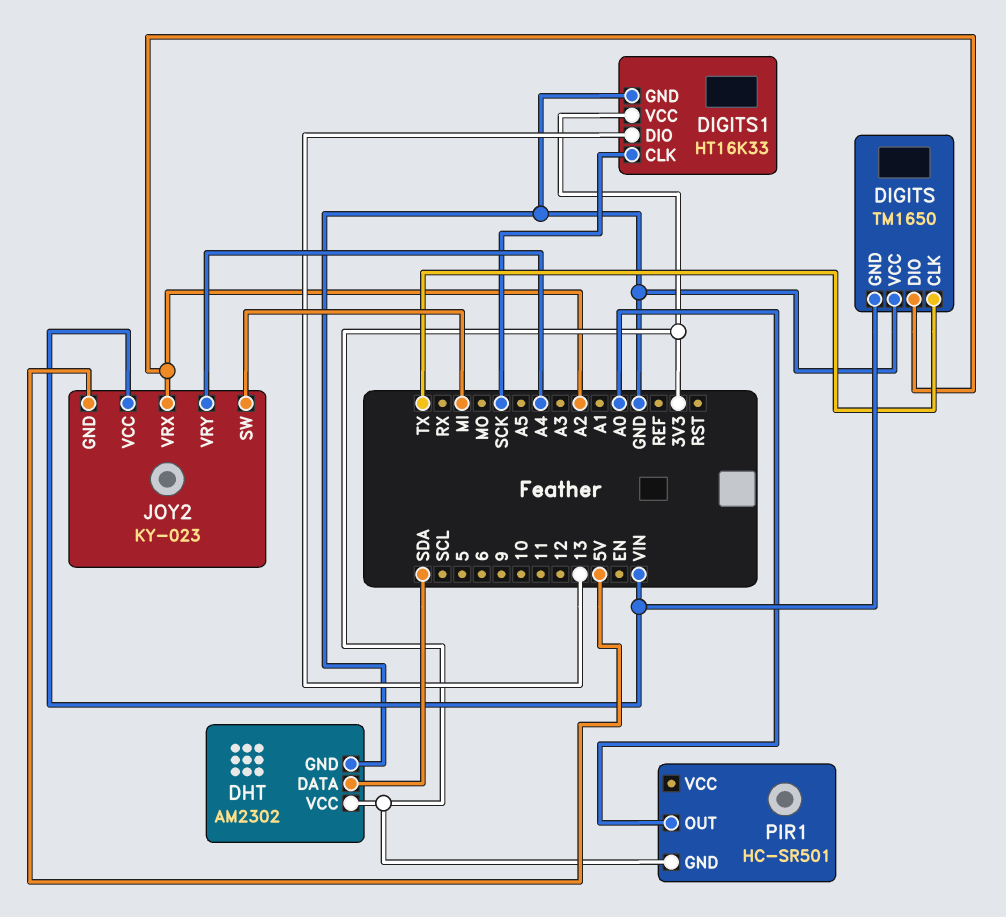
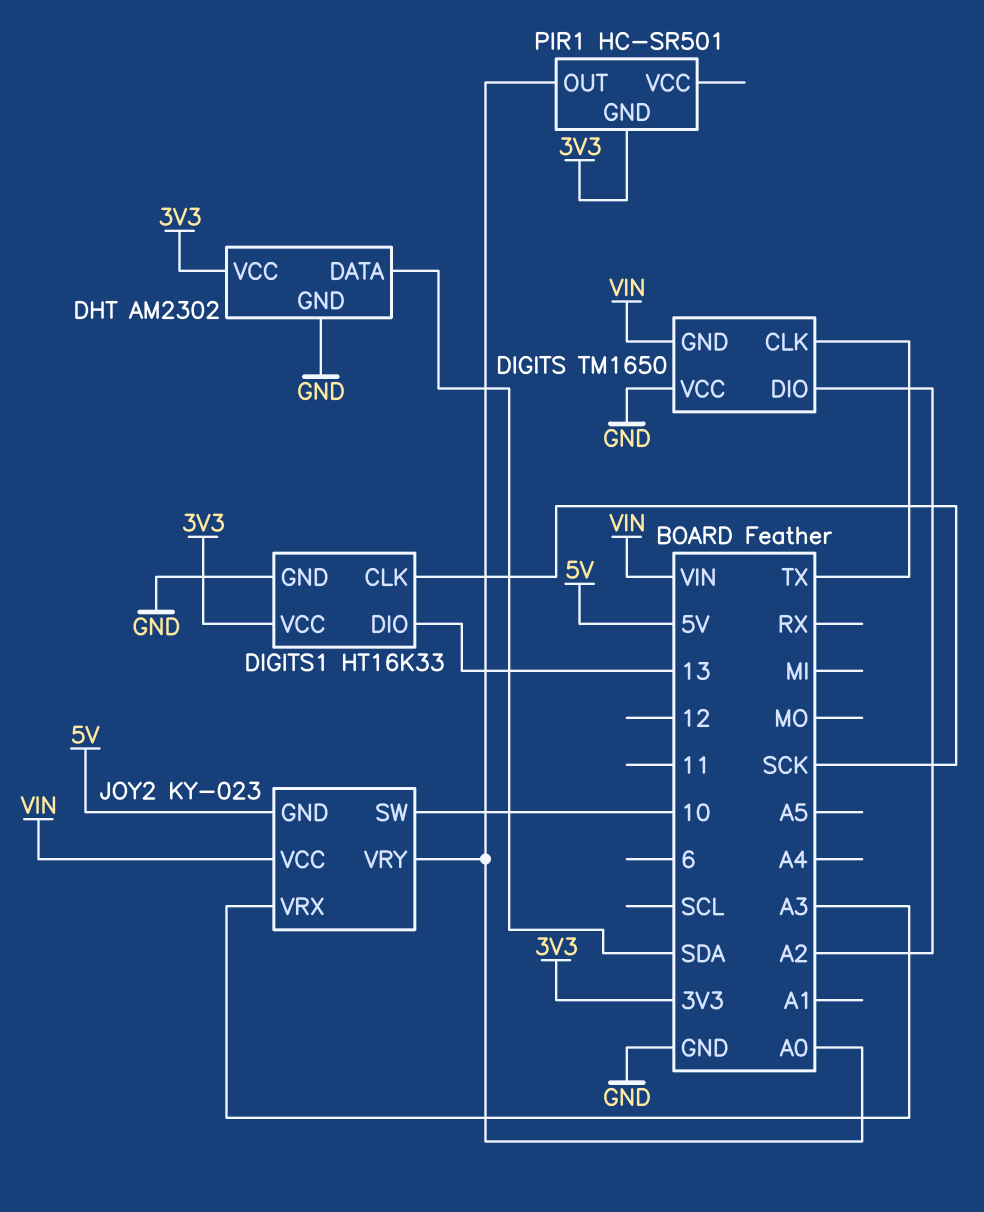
JOY2 pin SW: MI -> 10
JOY2 pin VRX: A2 -> A3
JOY2 pin VRY: A4 -> A0

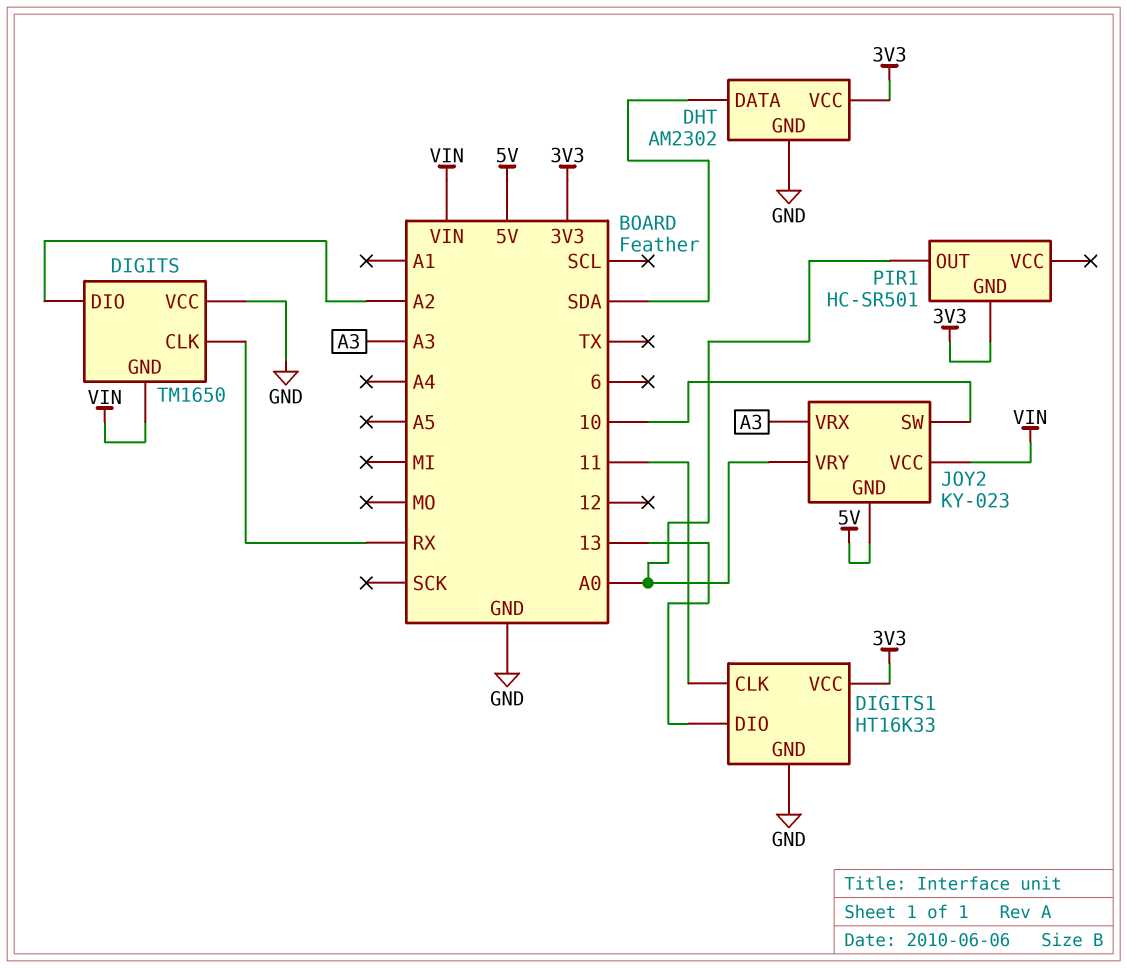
DIGITS pin CLK: TX -> RX
DIGITS1 pin CLK: SCK -> 11

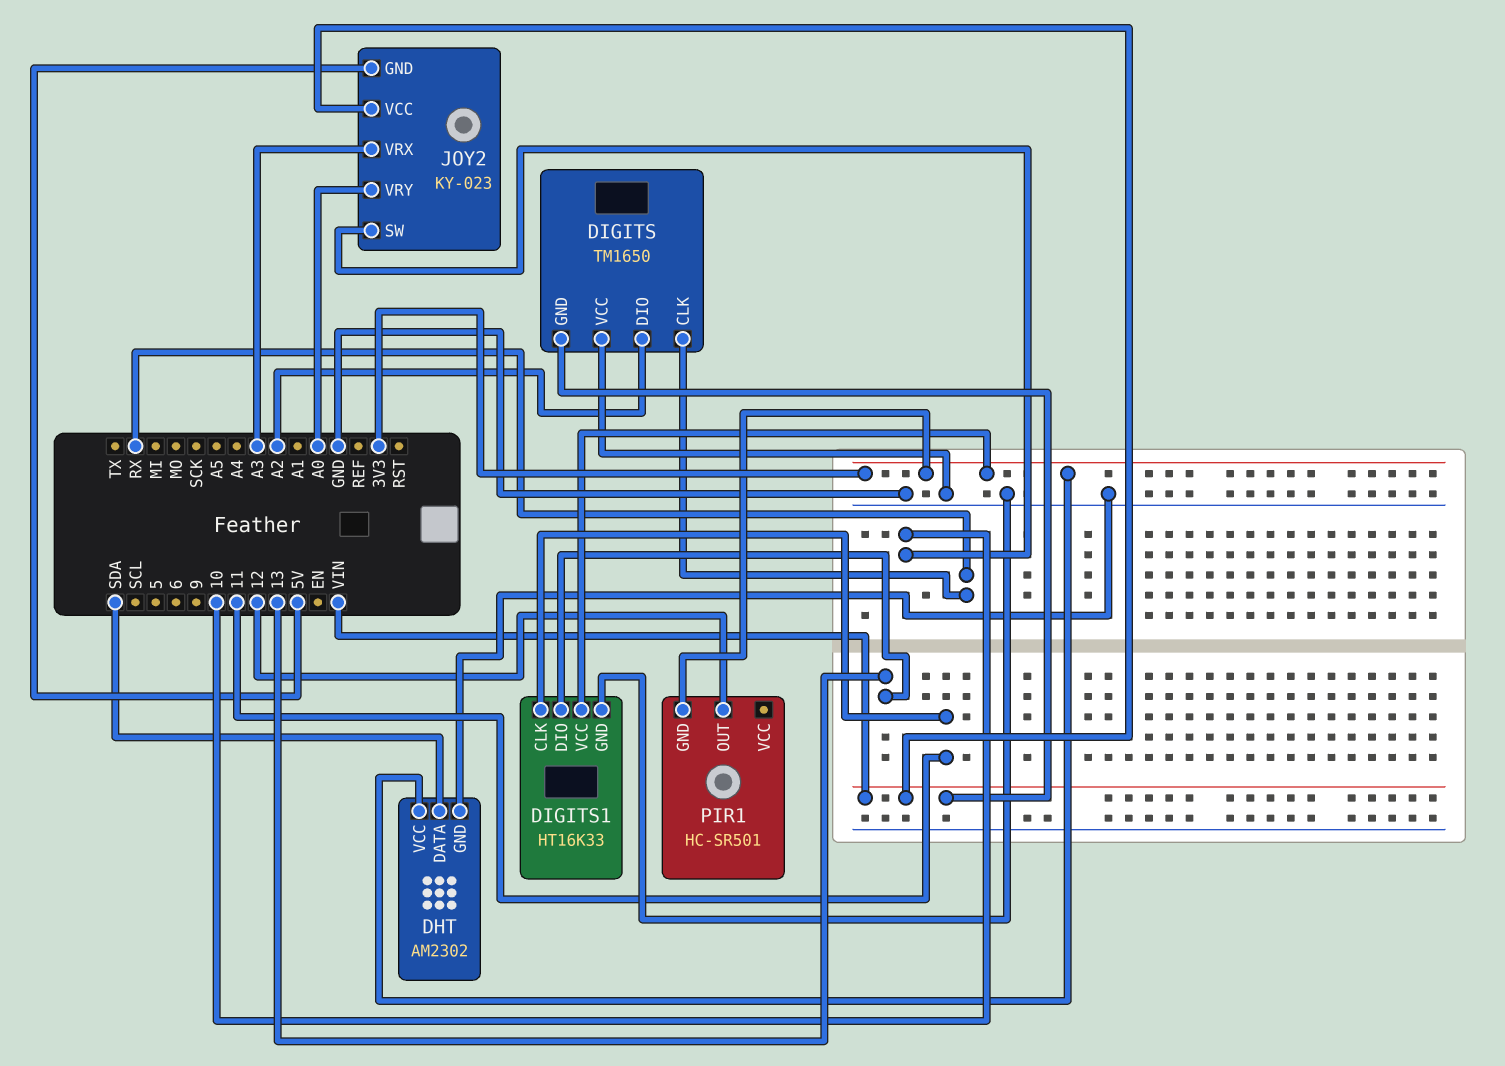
PIR1 pin OUT: A0 -> 12

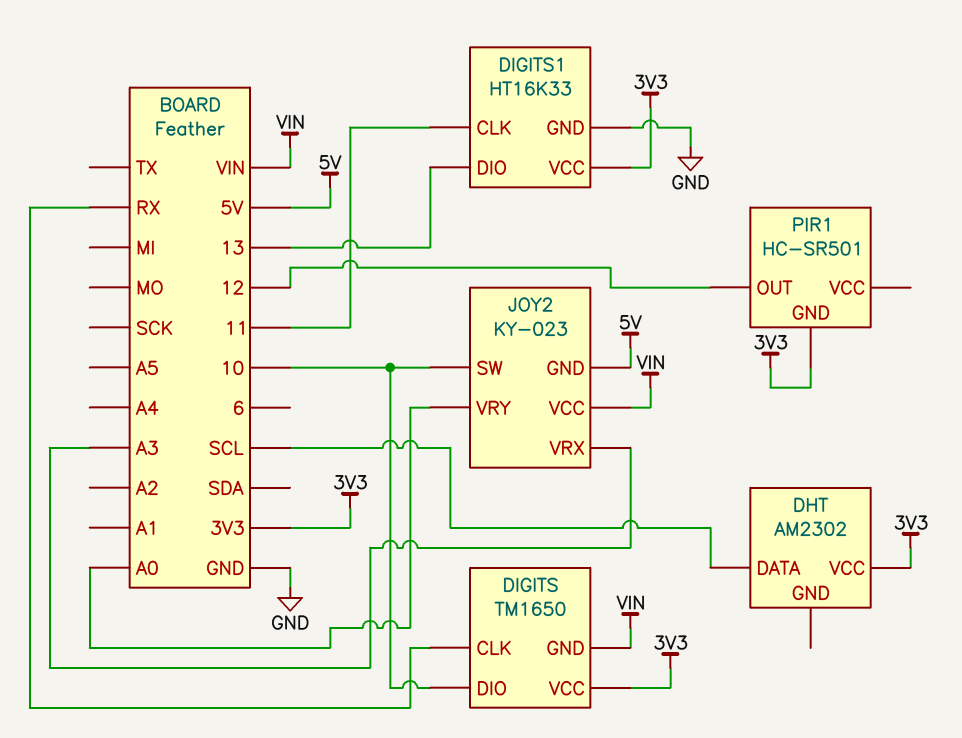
DHT pin DATA: SDA -> SCL
DHT pin GND: GND -> none
DIGITS pin DIO: A2 -> 10
DIGITS pin VCC: GND -> 3V3

